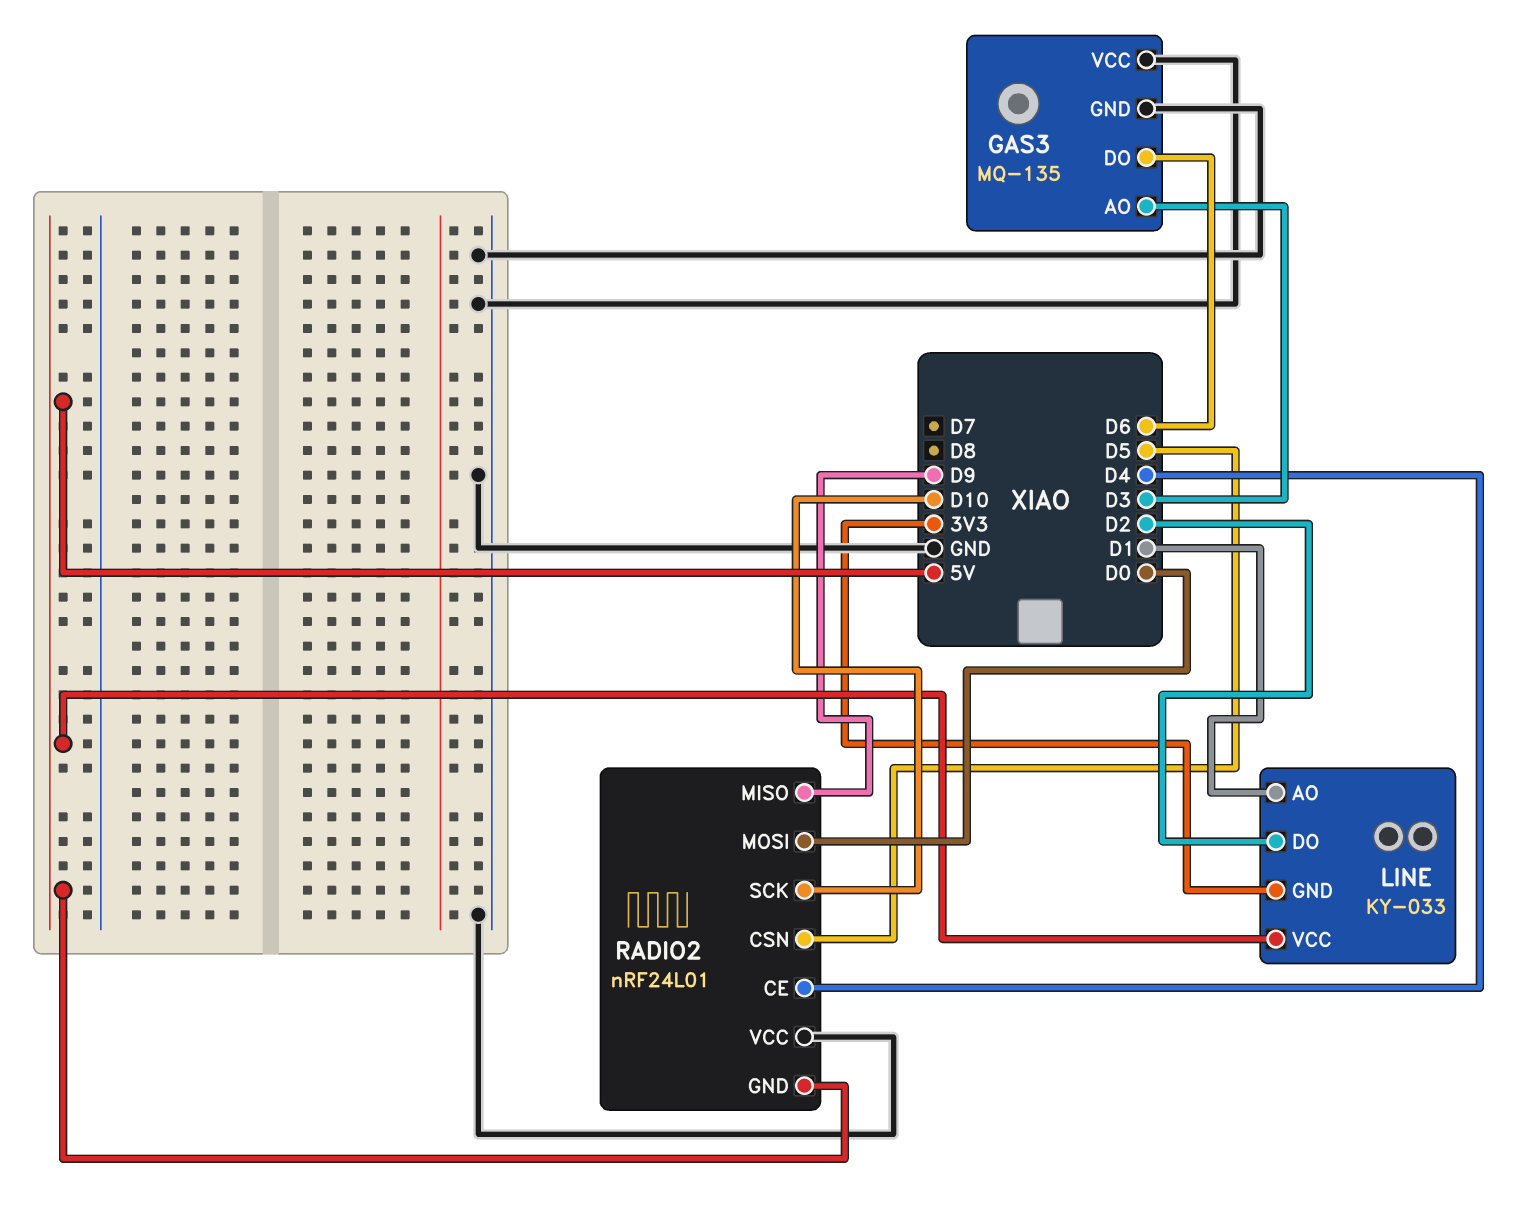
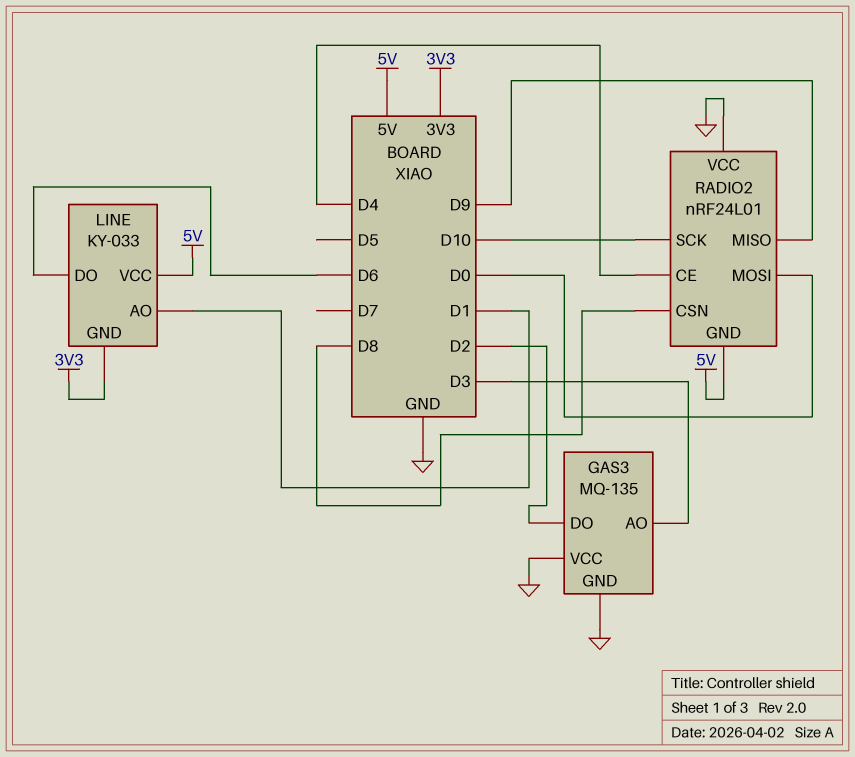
GAS3 pin DO: D6 -> D2
LINE pin DO: D2 -> D6
RADIO2 pin CSN: D5 -> D8

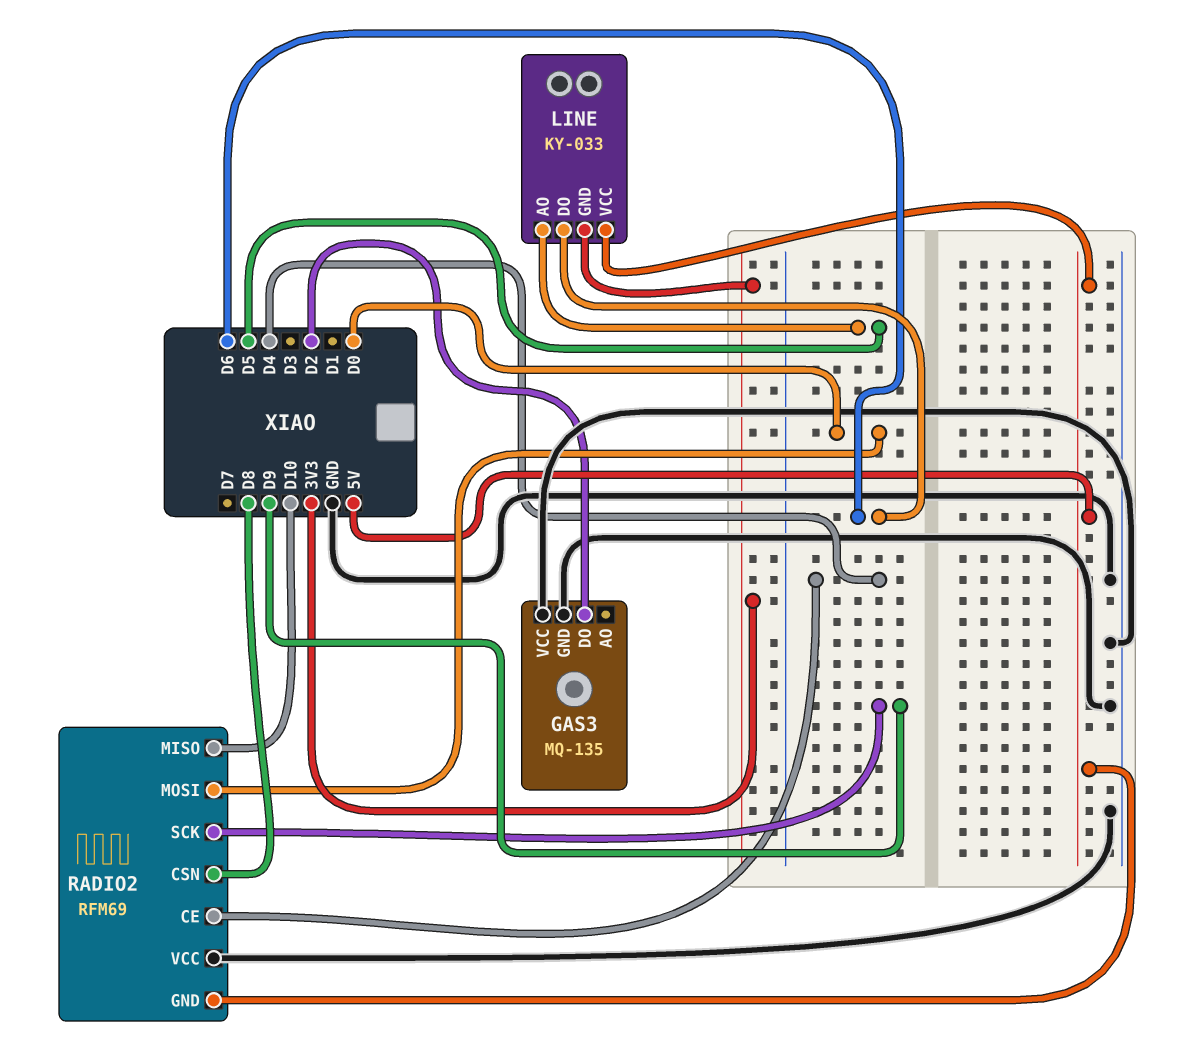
GAS3 pin AO: D3 -> none
LINE pin AO: D1 -> D5
RADIO2: nRF24L01 -> RFM69
RADIO2 pin MISO: D9 -> D10
RADIO2 pin SCK: D10 -> D9

